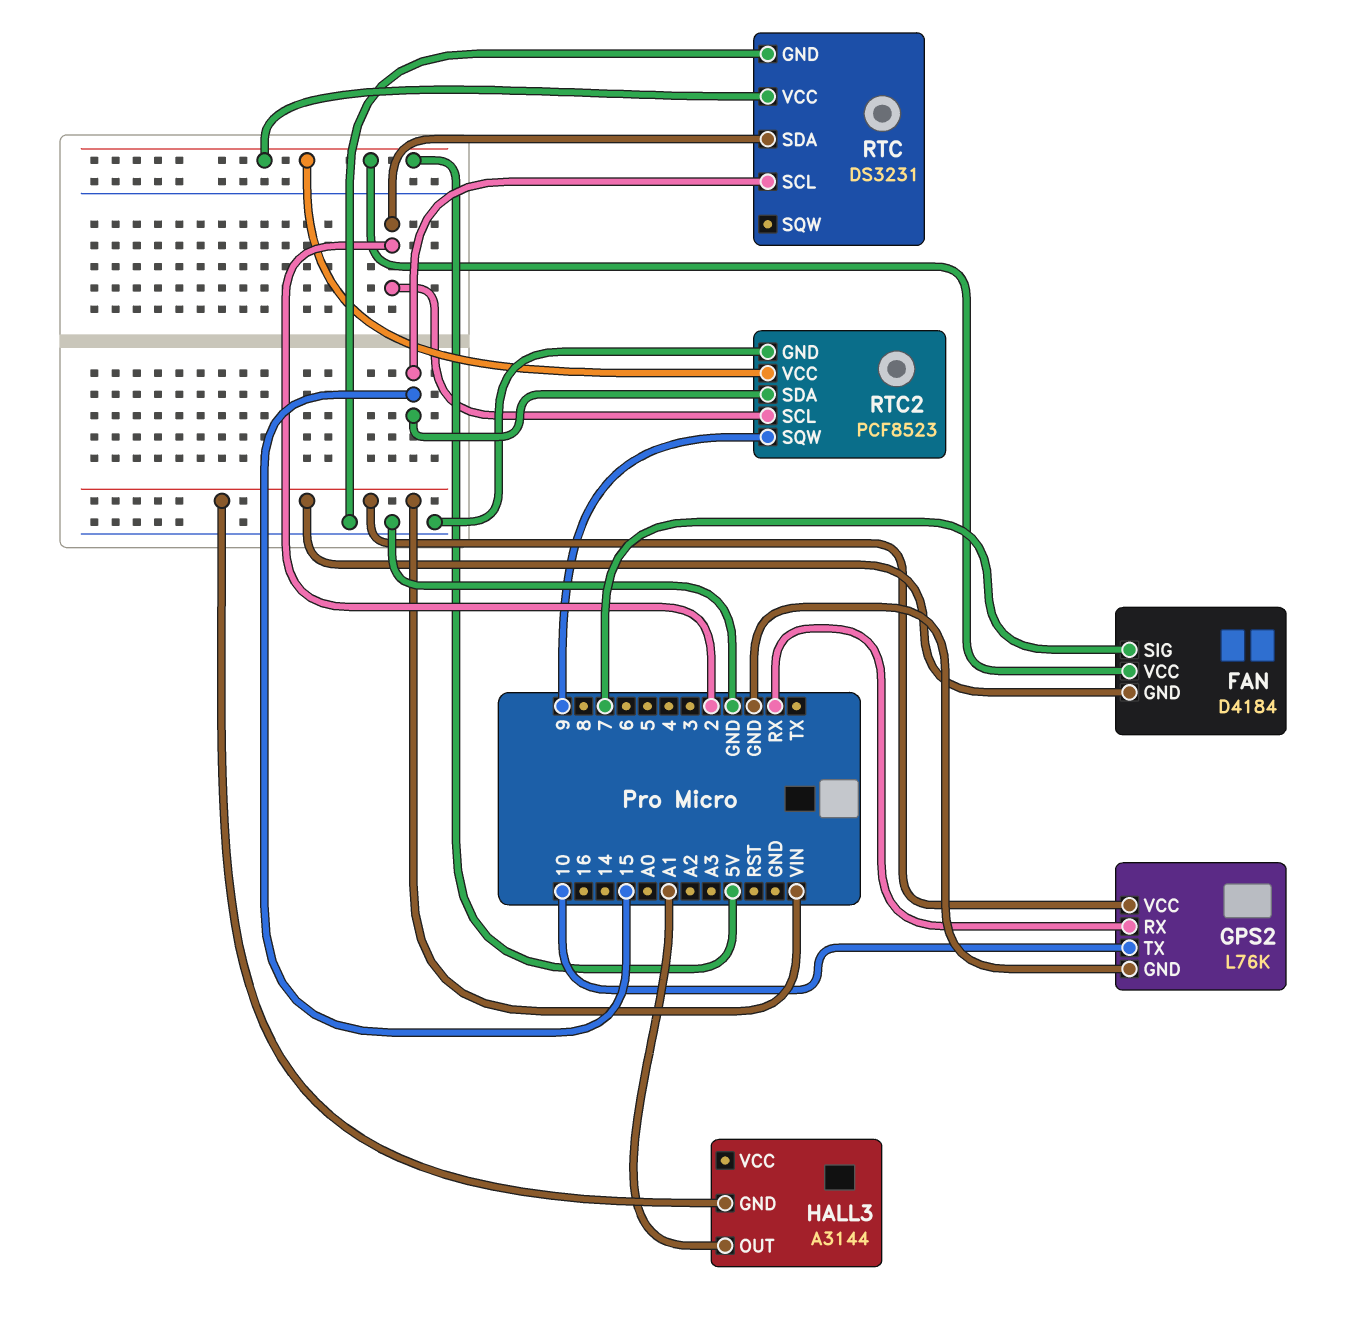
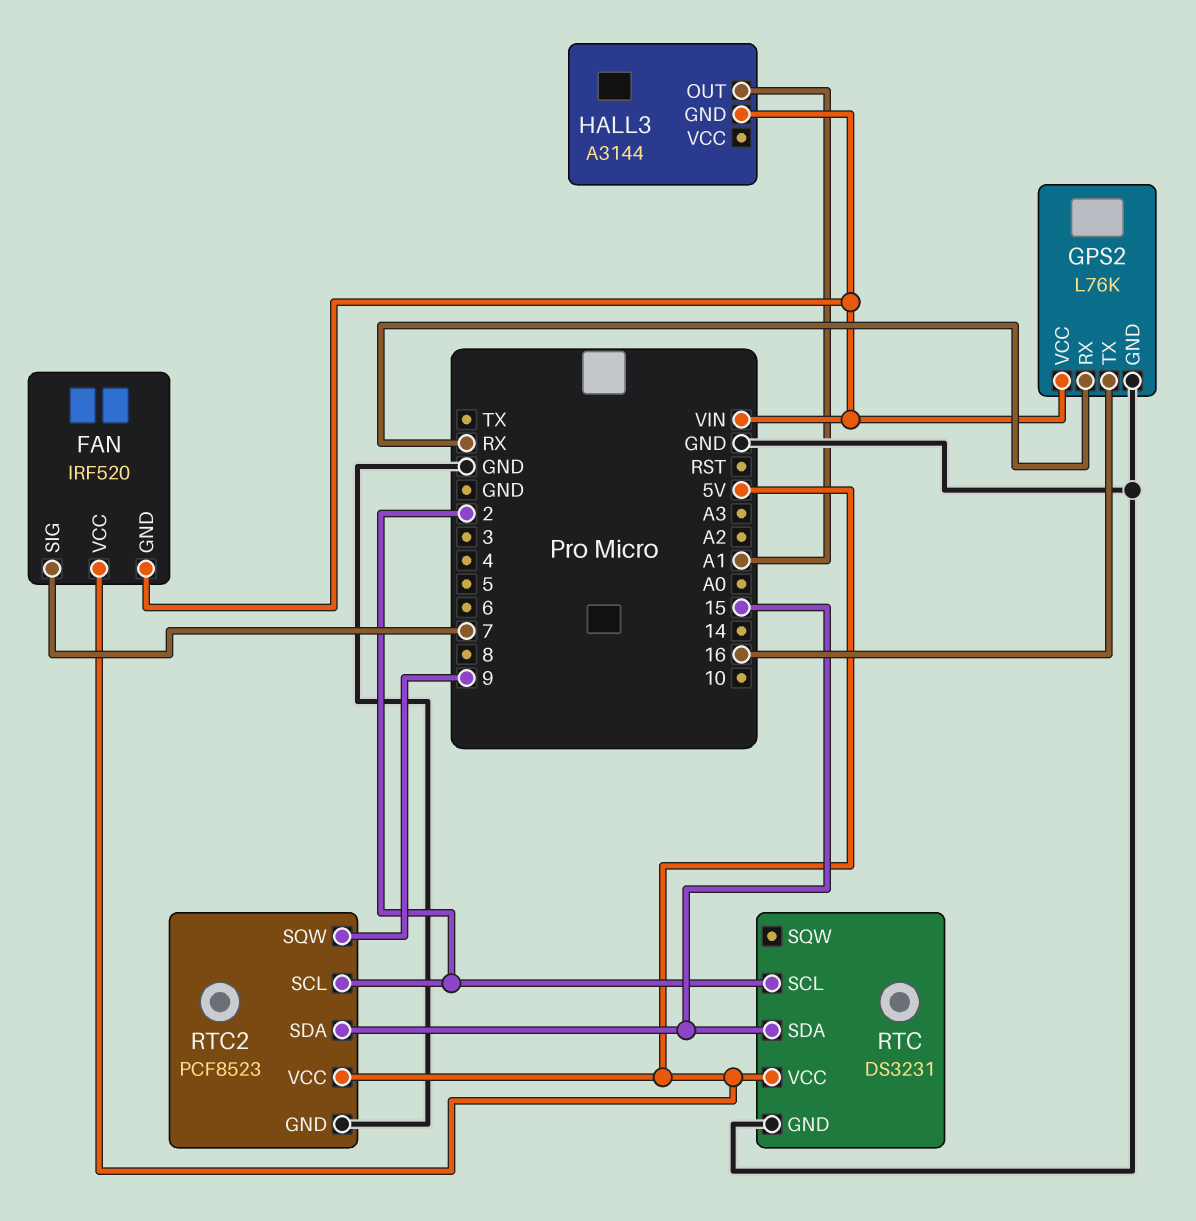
FAN: D4184 -> IRF520
GPS2 pin TX: 10 -> 16
RTC pin SCL: 15 -> 2
RTC pin SDA: 2 -> 15

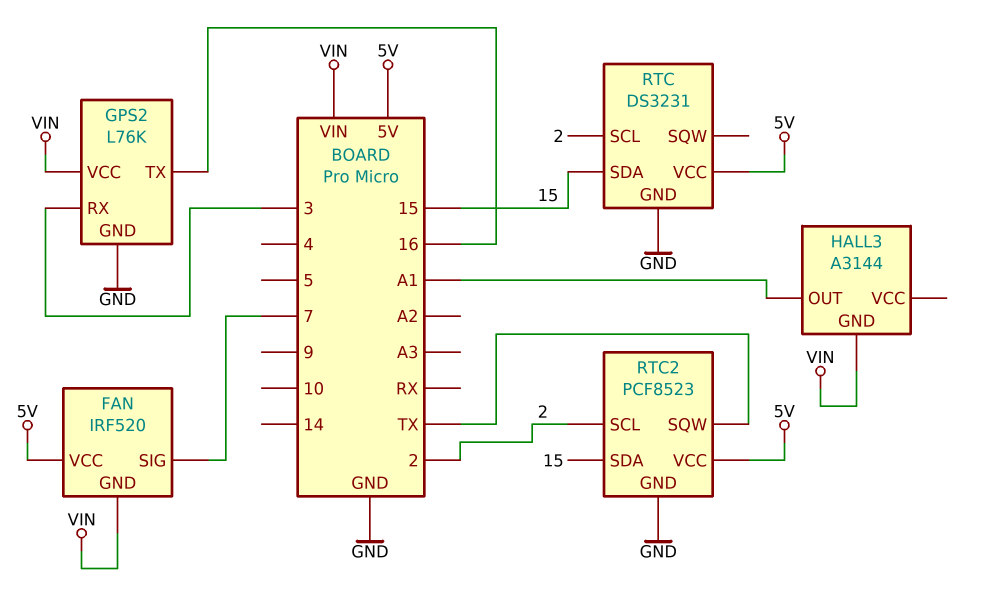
GPS2 pin RX: RX -> 3
RTC2 pin SQW: 9 -> TX

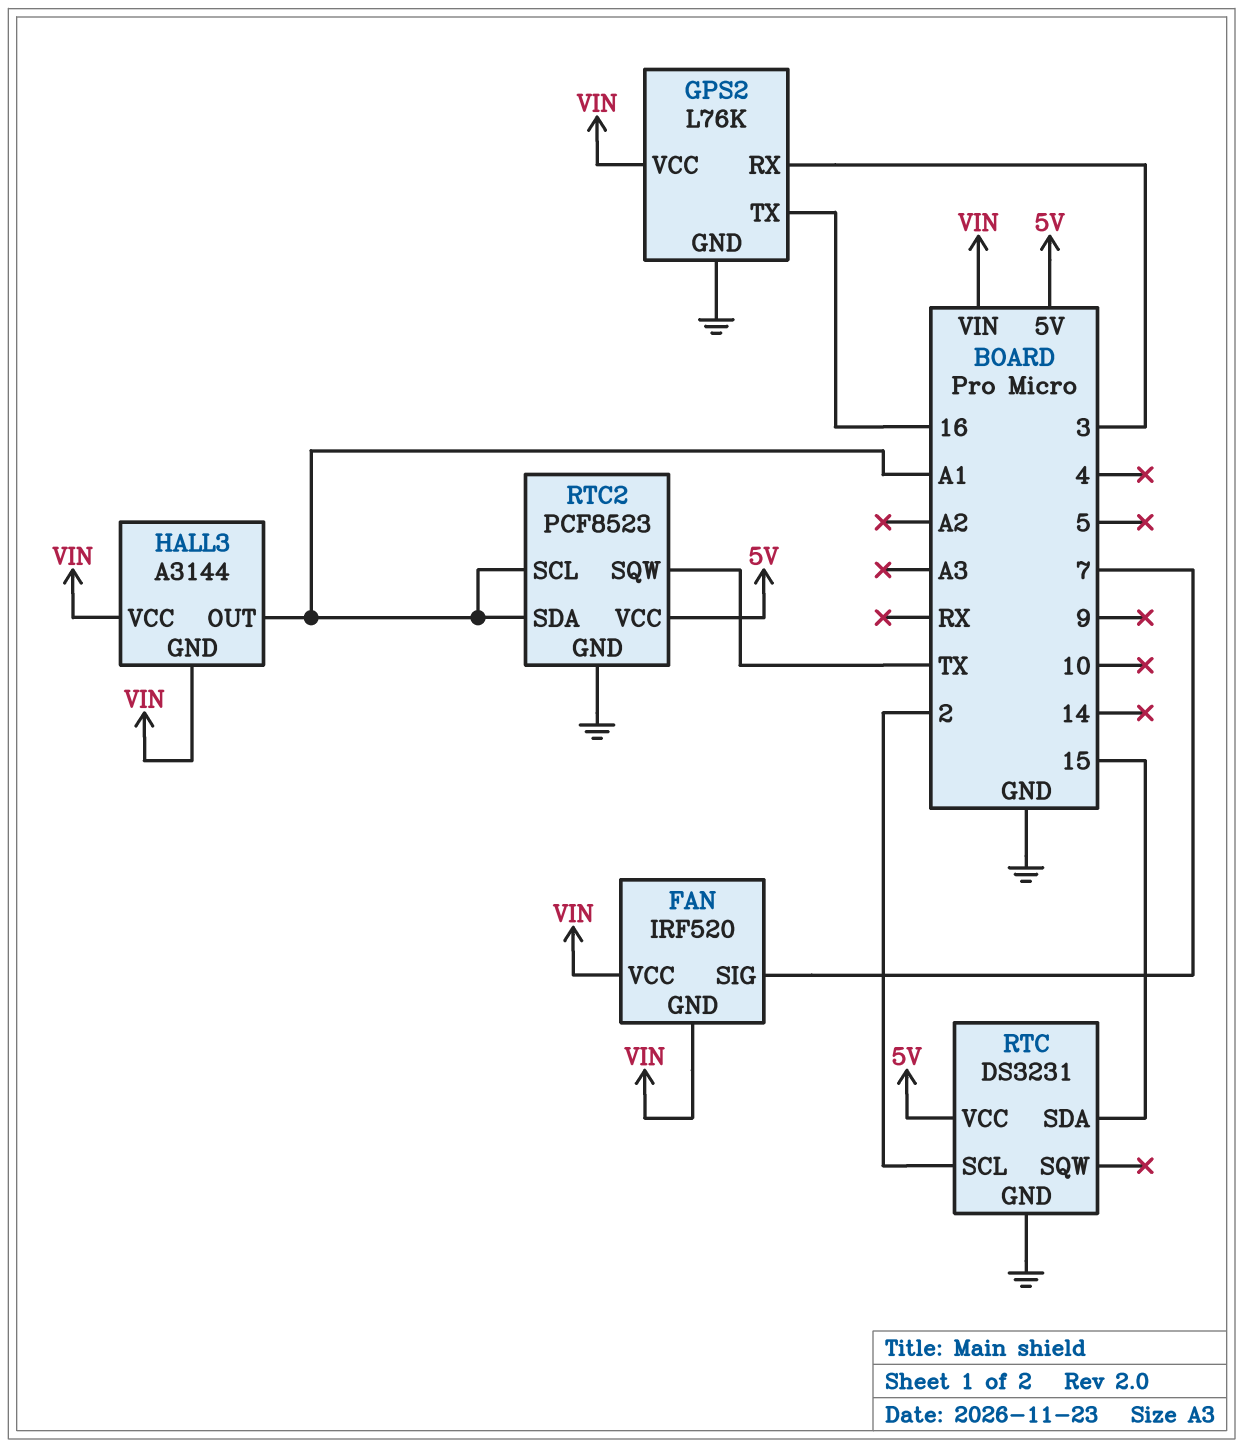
FAN pin VCC: 5V -> VIN
HALL3 pin VCC: none -> VIN
RTC2 pin SCL: 2 -> A1
RTC2 pin SDA: 15 -> A1

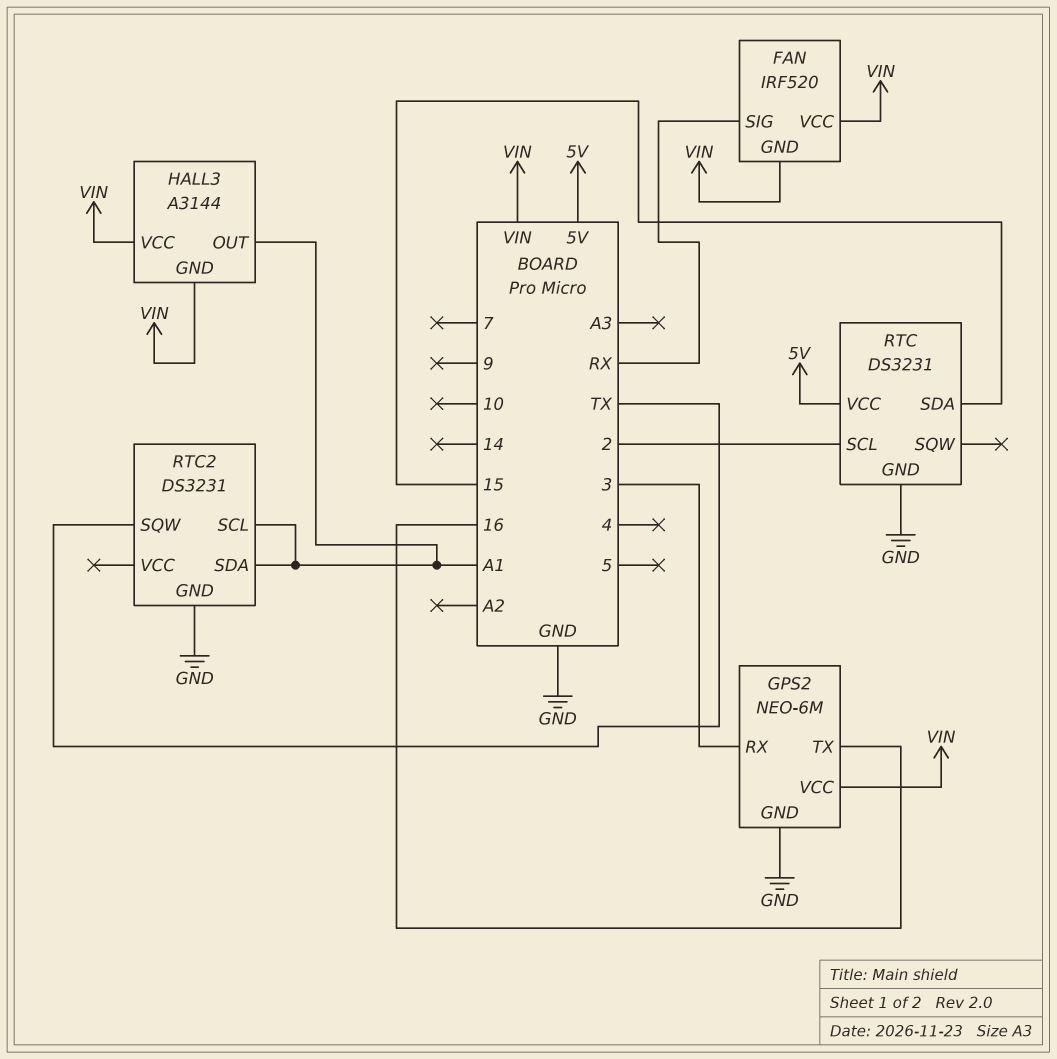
FAN pin SIG: 7 -> RX
GPS2: L76K -> NEO-6M
RTC2: PCF8523 -> DS3231
RTC2 pin VCC: 5V -> none

